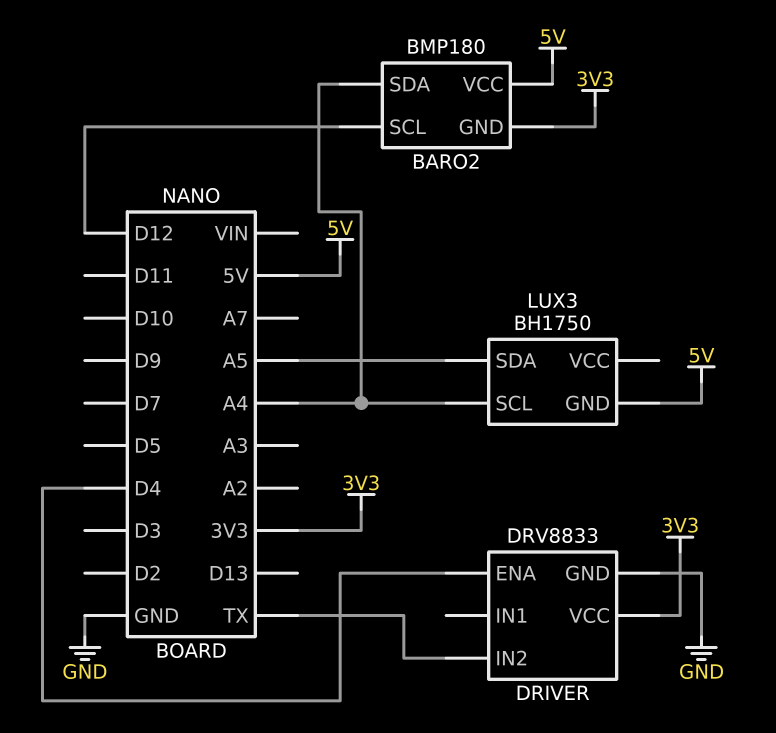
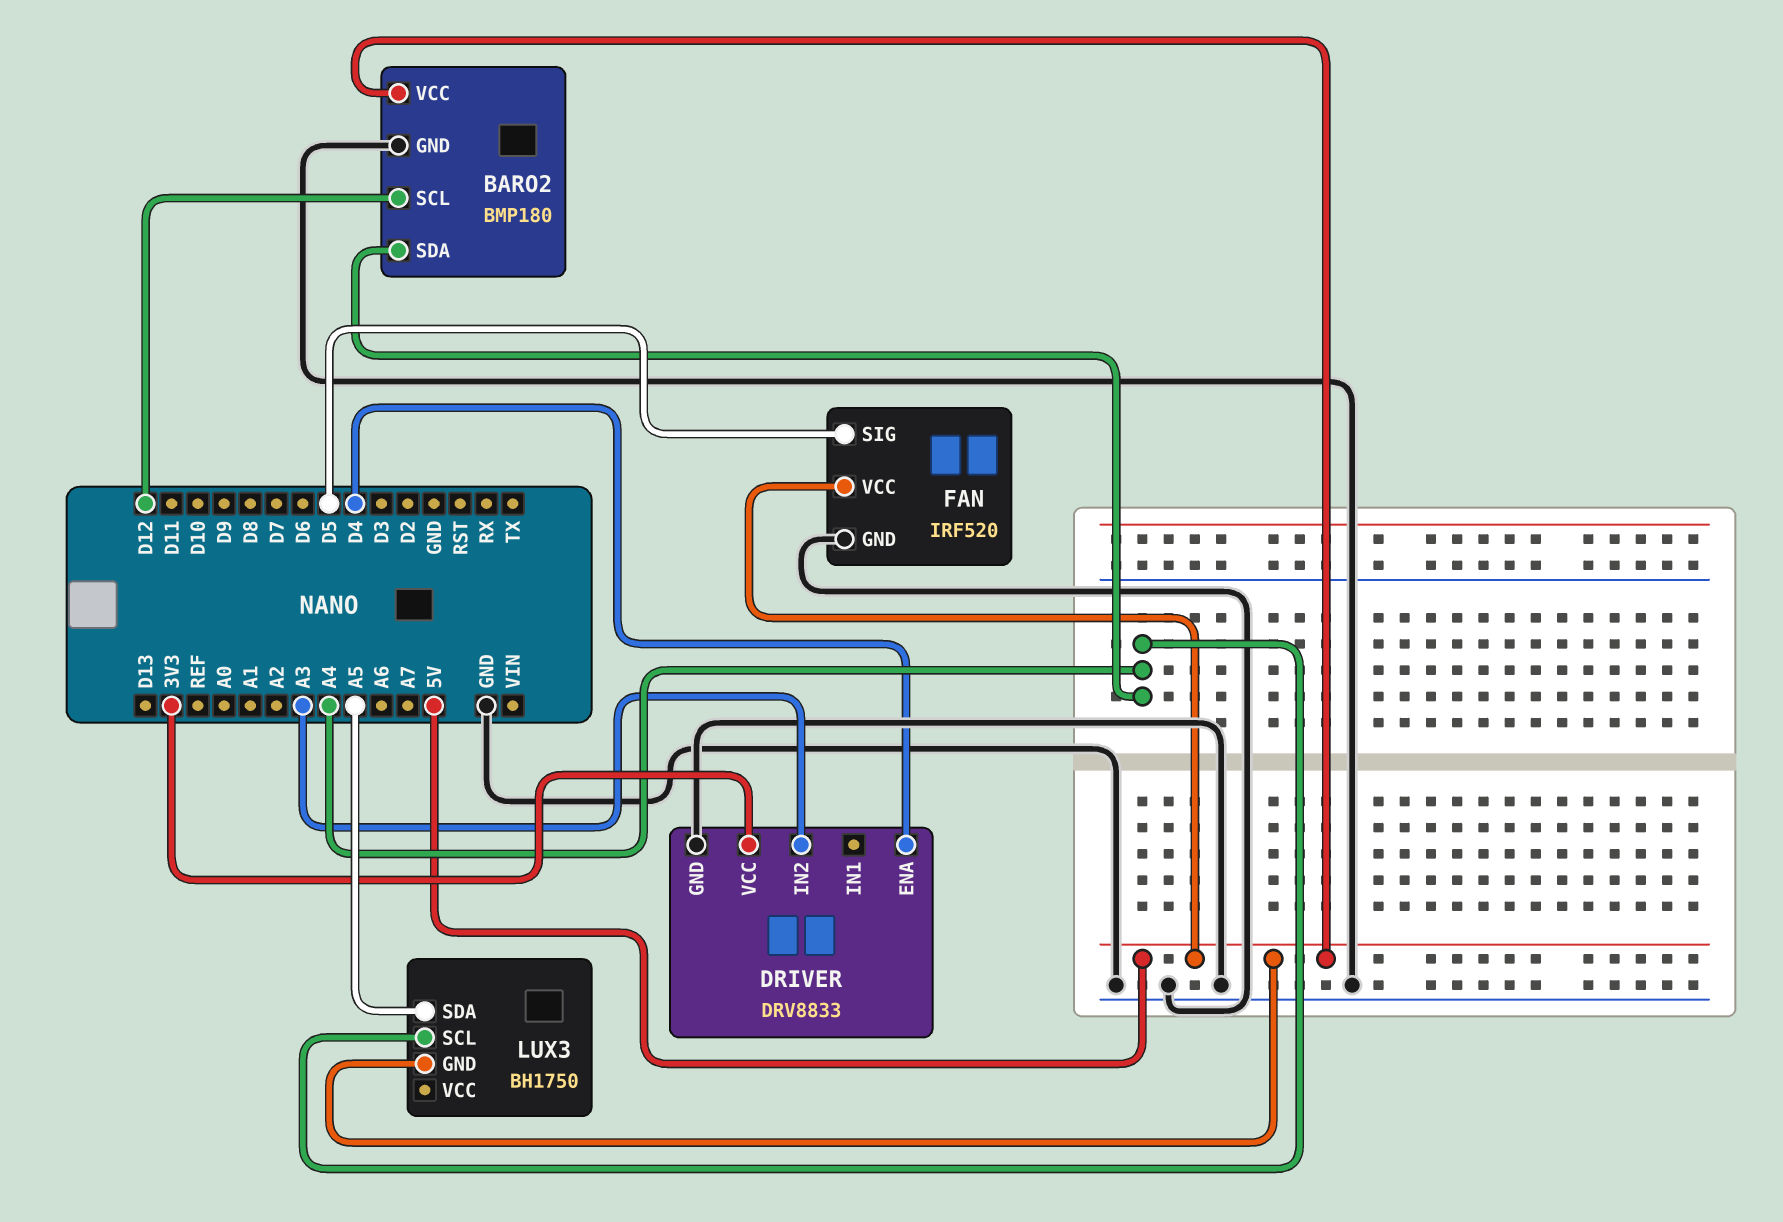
BARO2 pin GND: 3V3 -> GND
DRIVER pin IN2: TX -> A3
FAN: none -> IRF520
FAN pin GND: none -> GND
FAN pin SIG: none -> D5
FAN pin VCC: none -> 5V

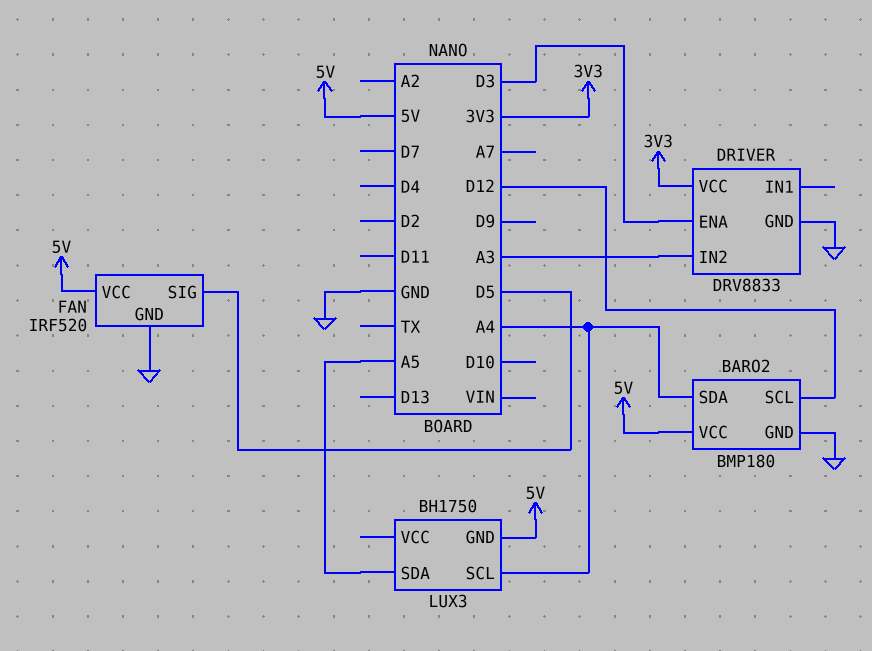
DRIVER pin ENA: D4 -> D3

